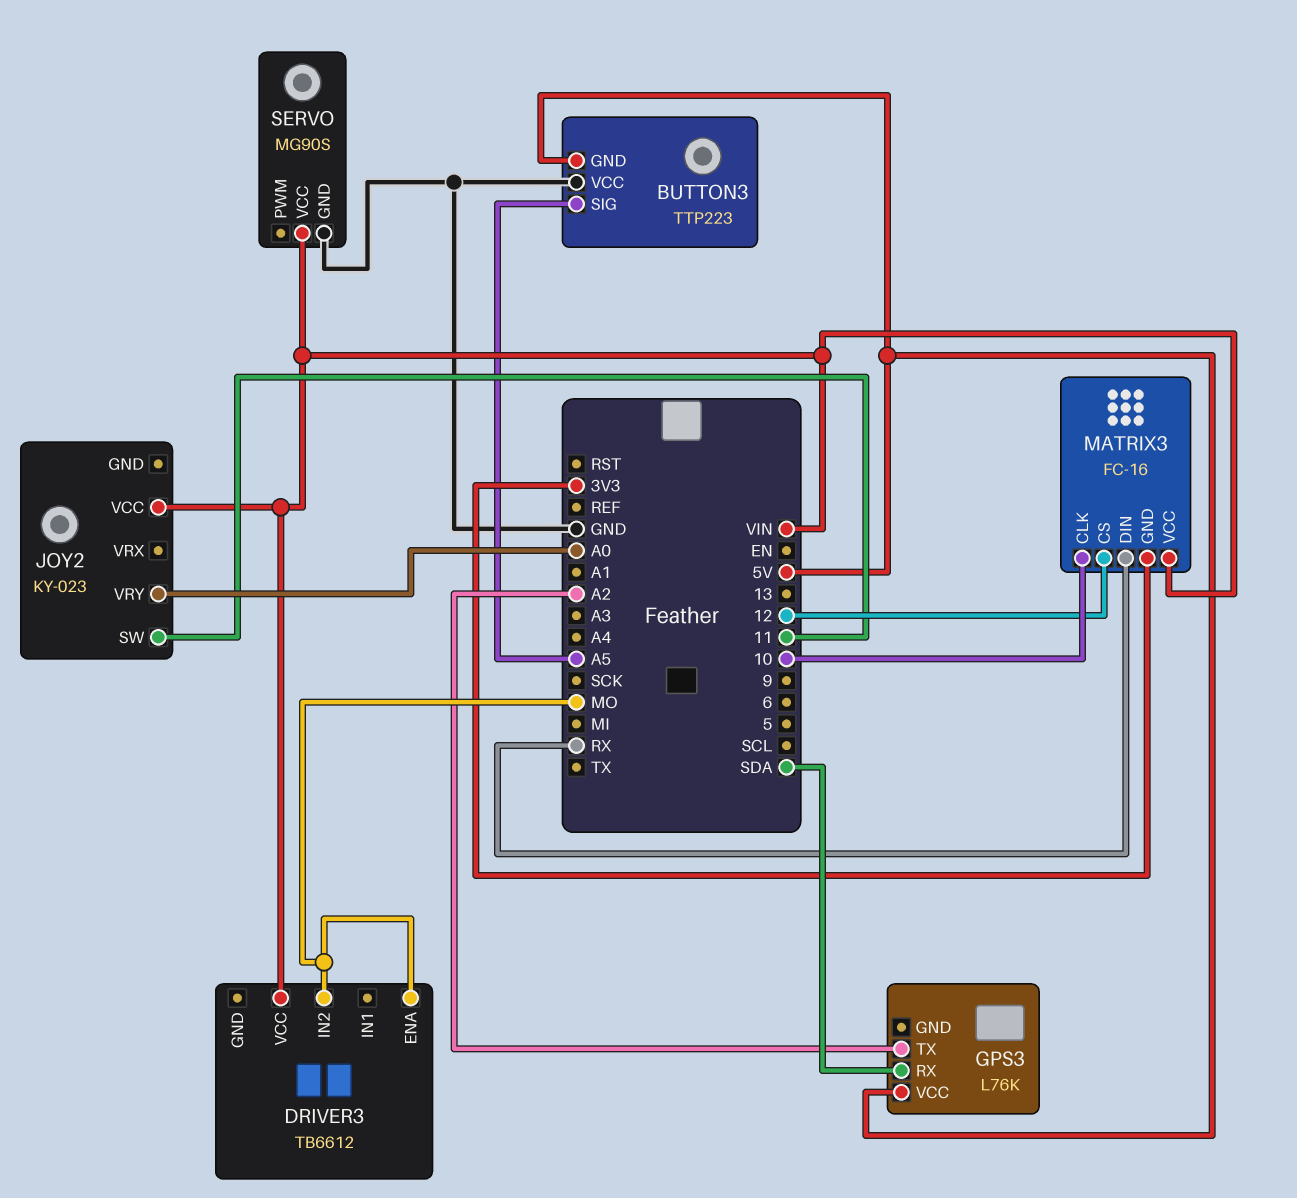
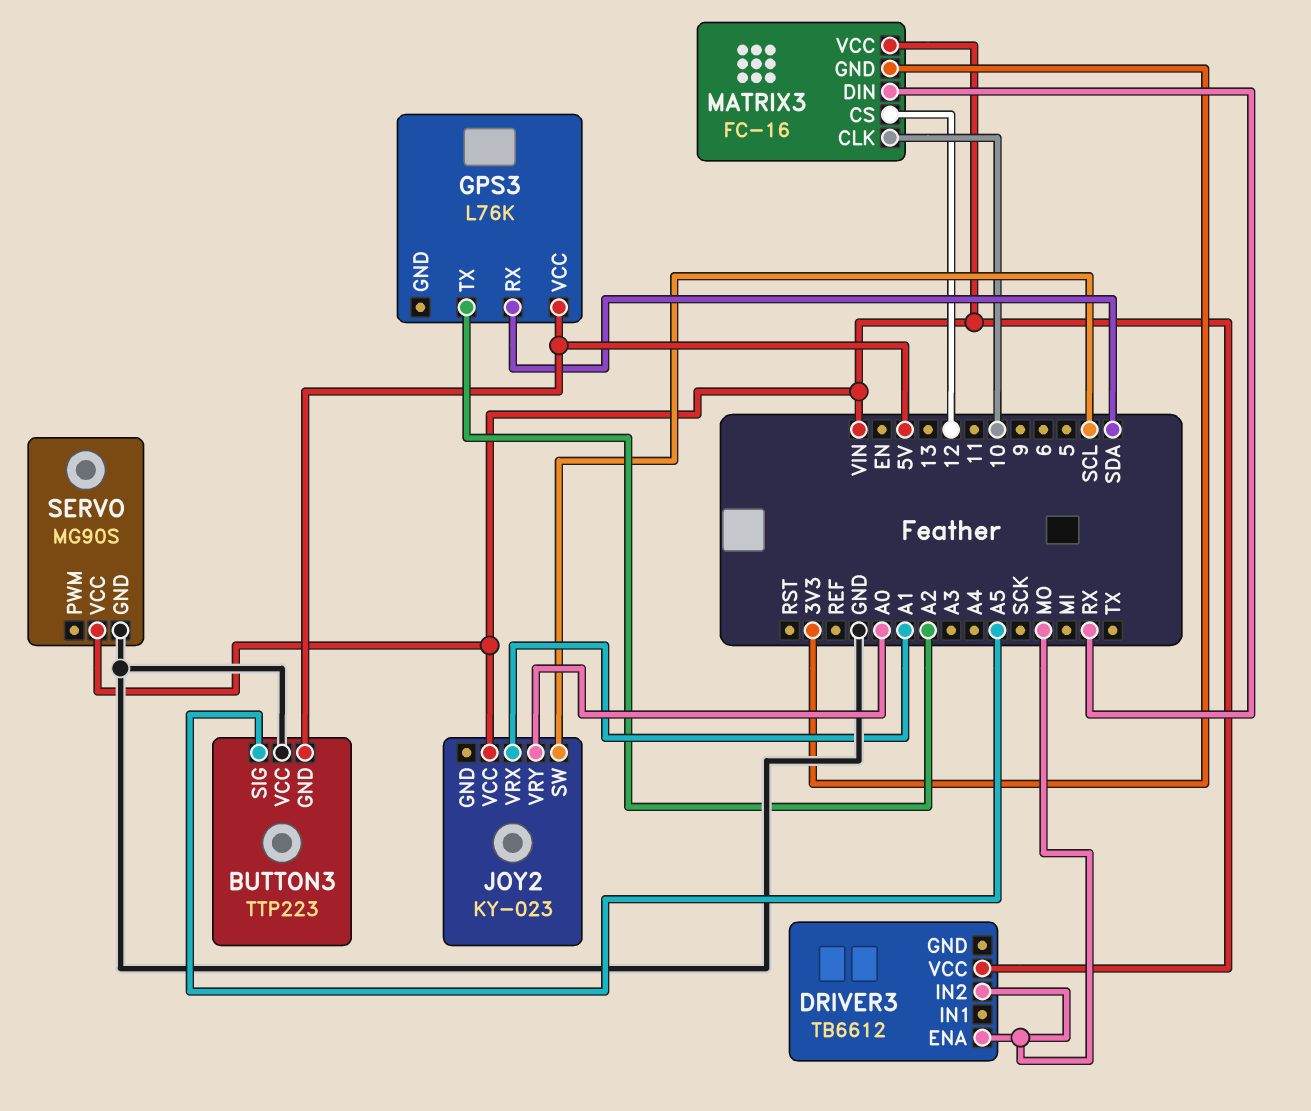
JOY2 pin SW: 11 -> SCL
JOY2 pin VRX: none -> A1

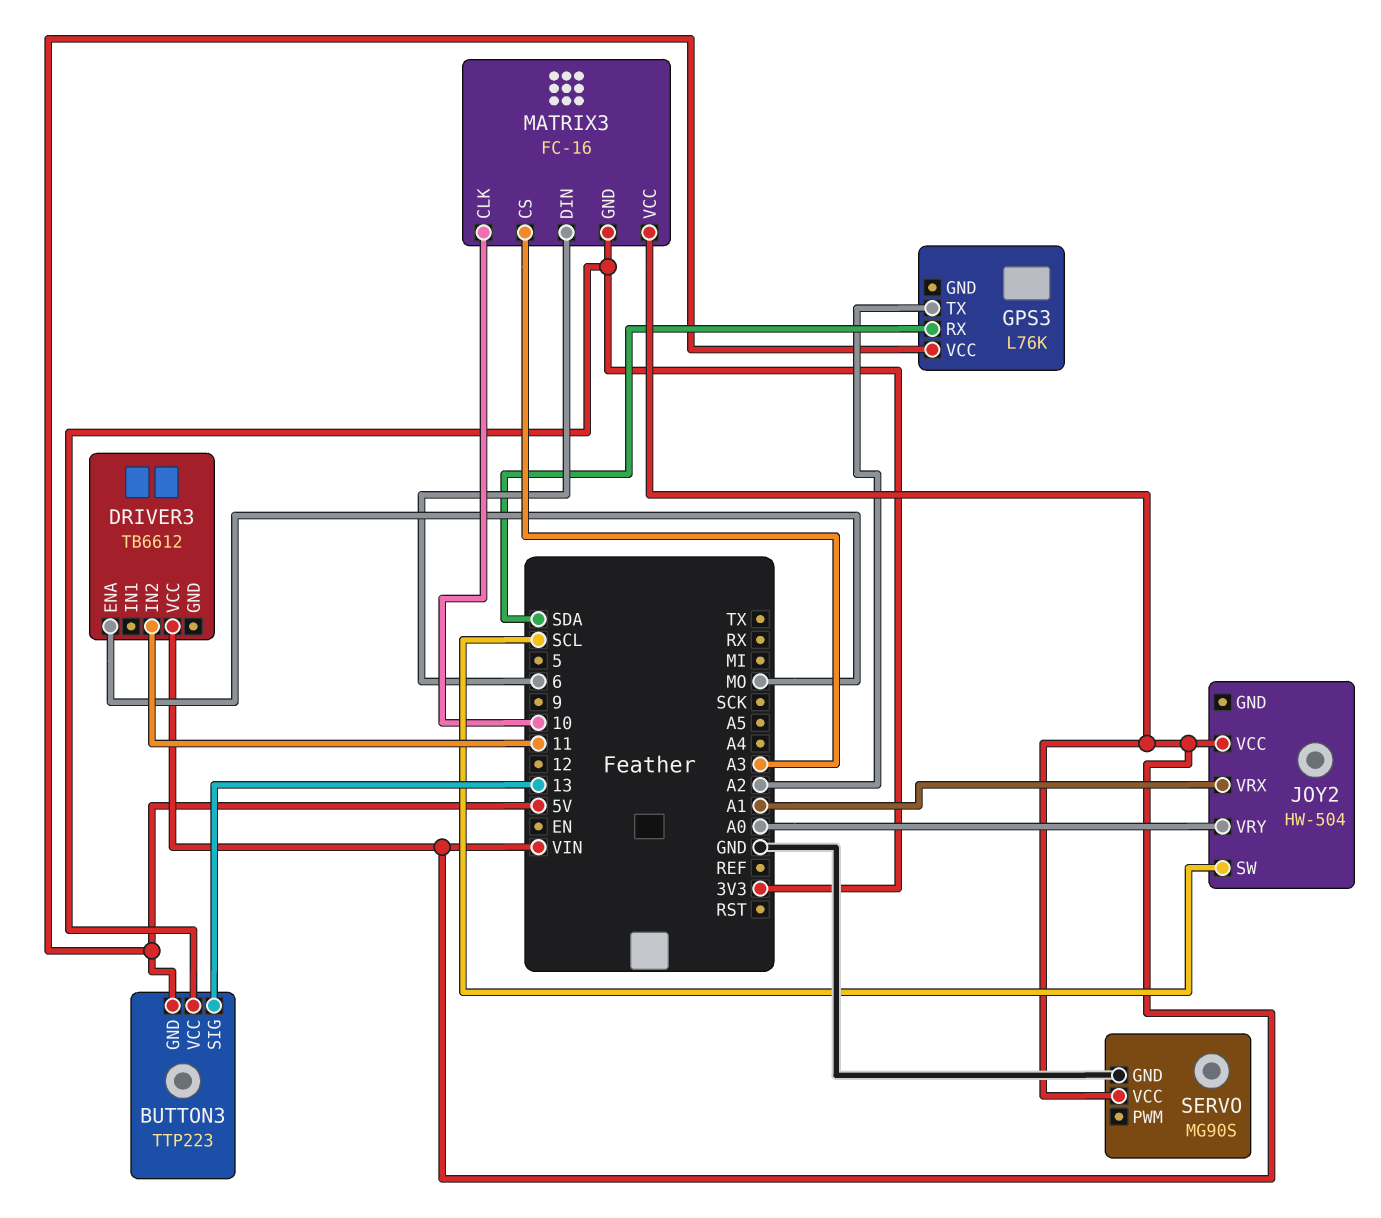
BUTTON3 pin SIG: A5 -> 13
BUTTON3 pin VCC: GND -> 3V3
DRIVER3 pin IN2: MO -> 11
JOY2: KY-023 -> HW-504
MATRIX3 pin CS: 12 -> A3
MATRIX3 pin DIN: RX -> 6

